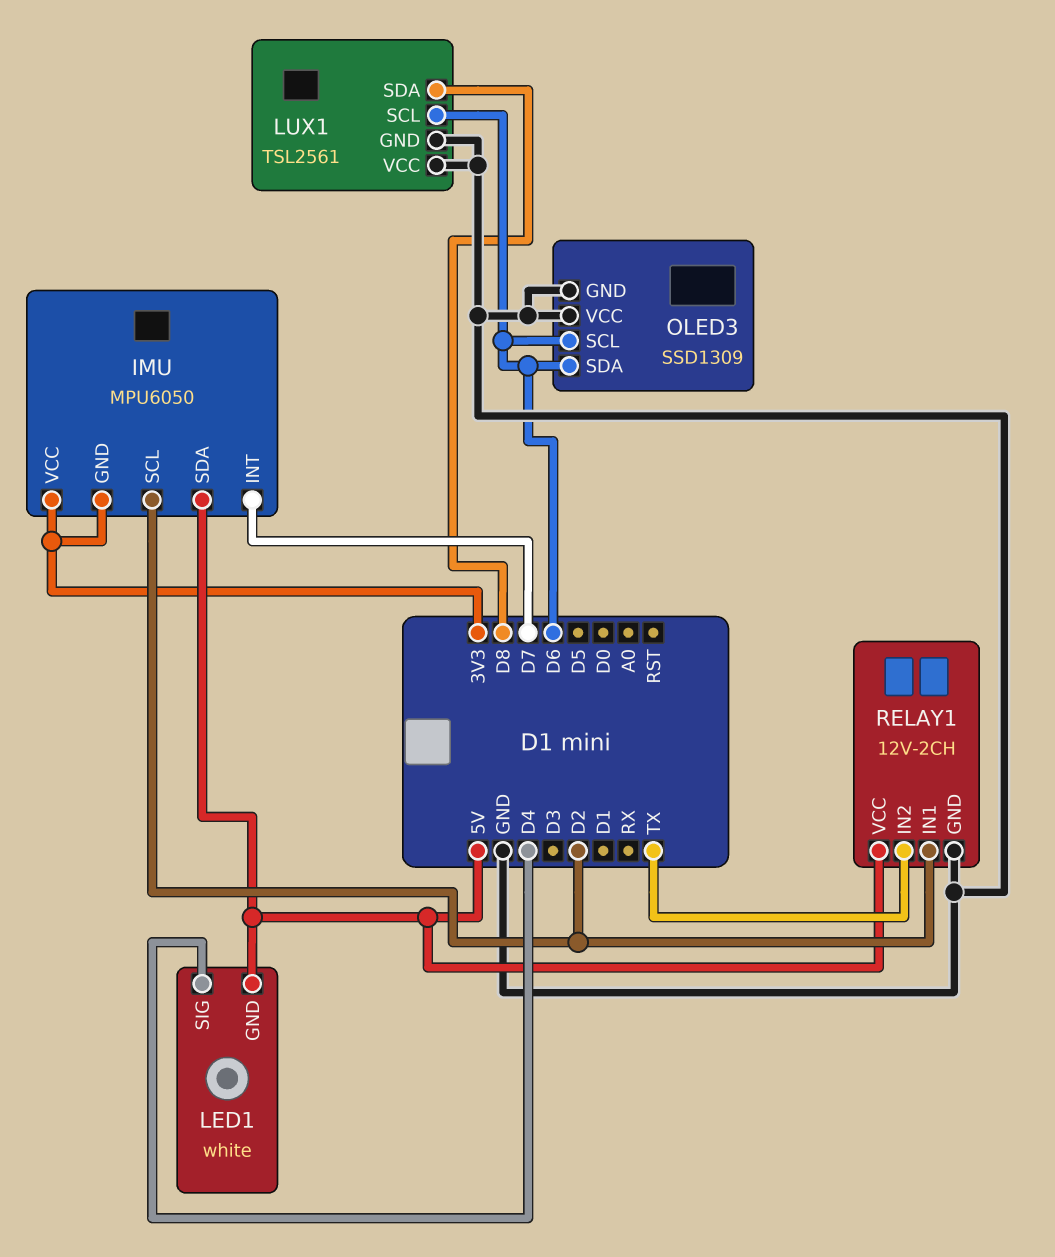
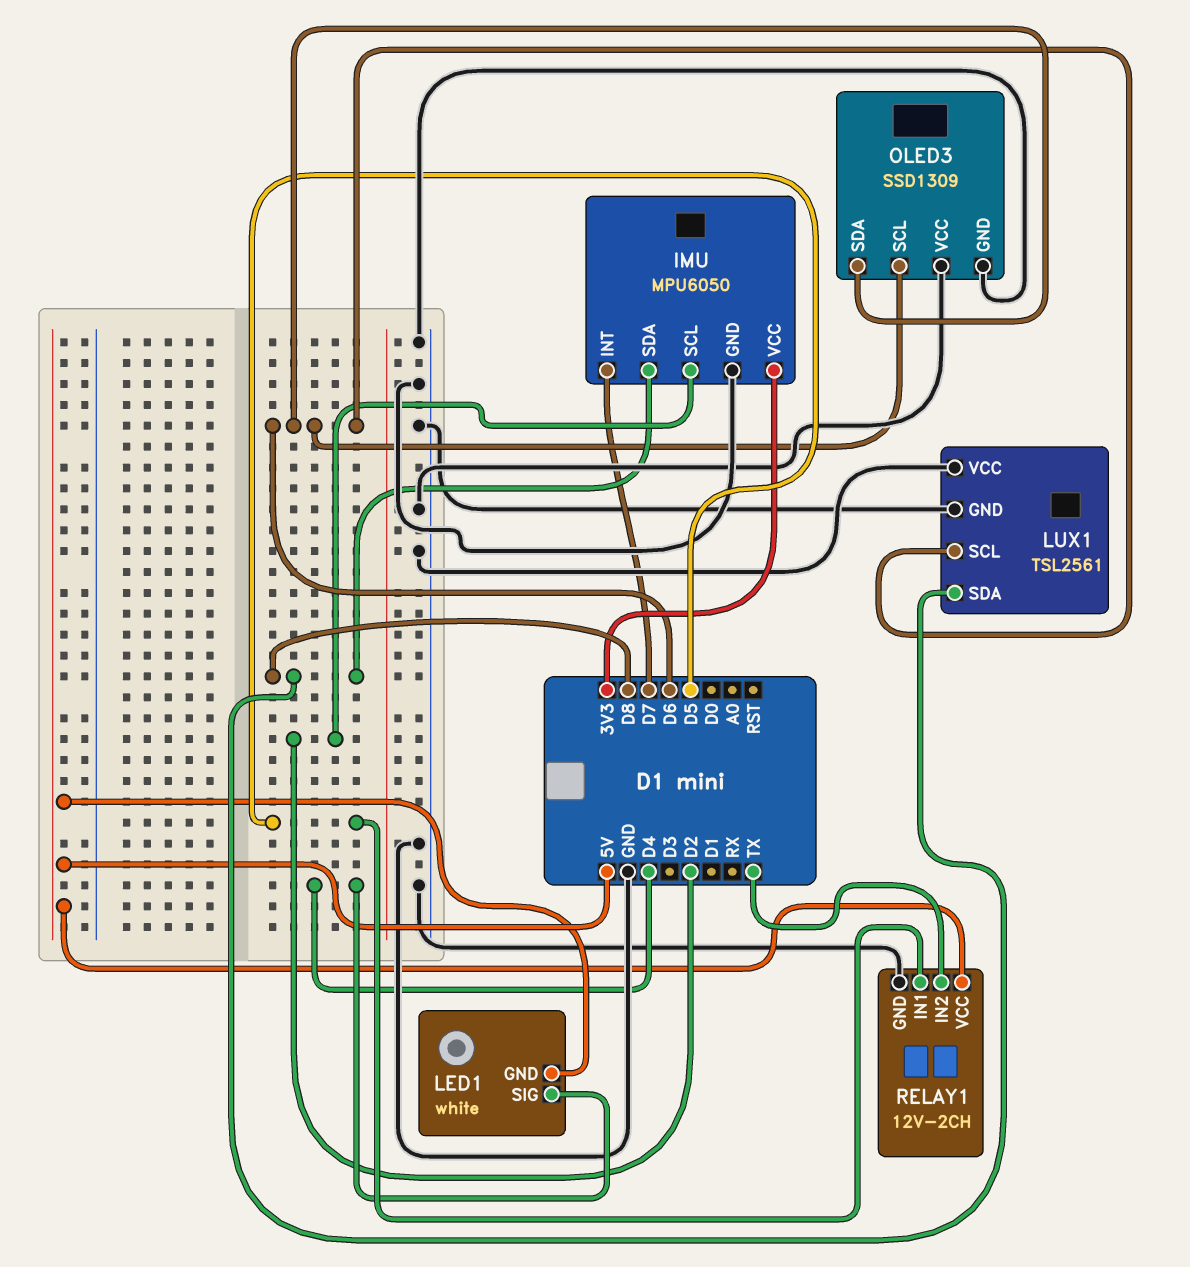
IMU pin GND: 3V3 -> GND
IMU pin SDA: 5V -> D8
RELAY1 pin IN1: D2 -> D5

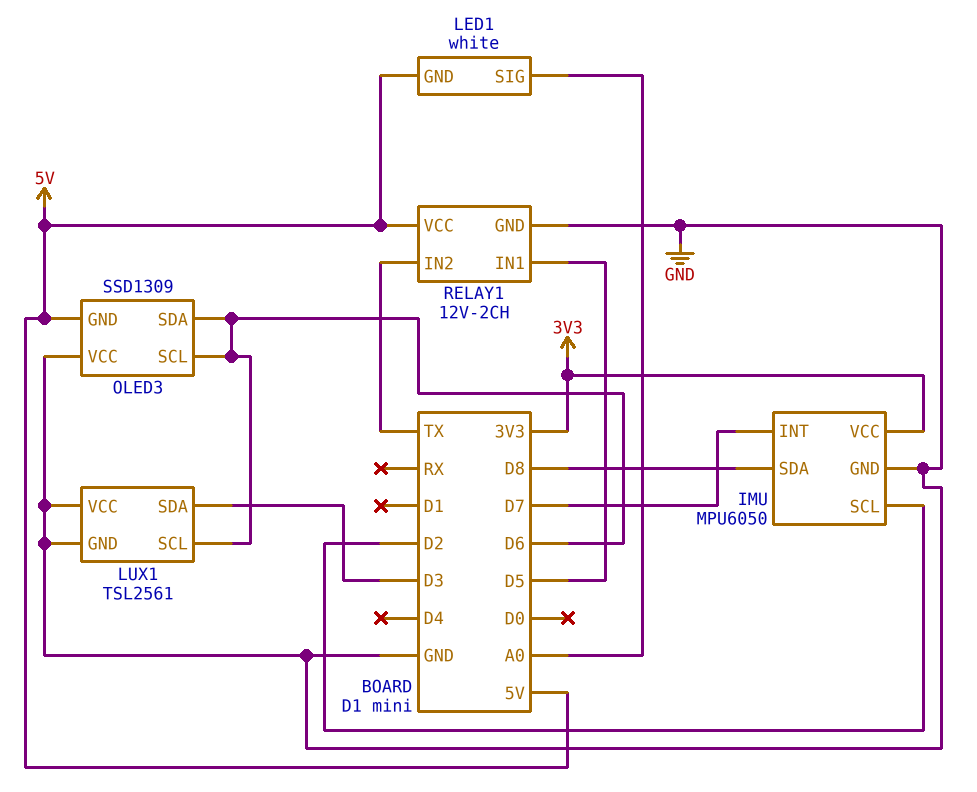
LED1 pin SIG: D4 -> A0
LUX1 pin SDA: D8 -> D3
OLED3 pin GND: GND -> 5V

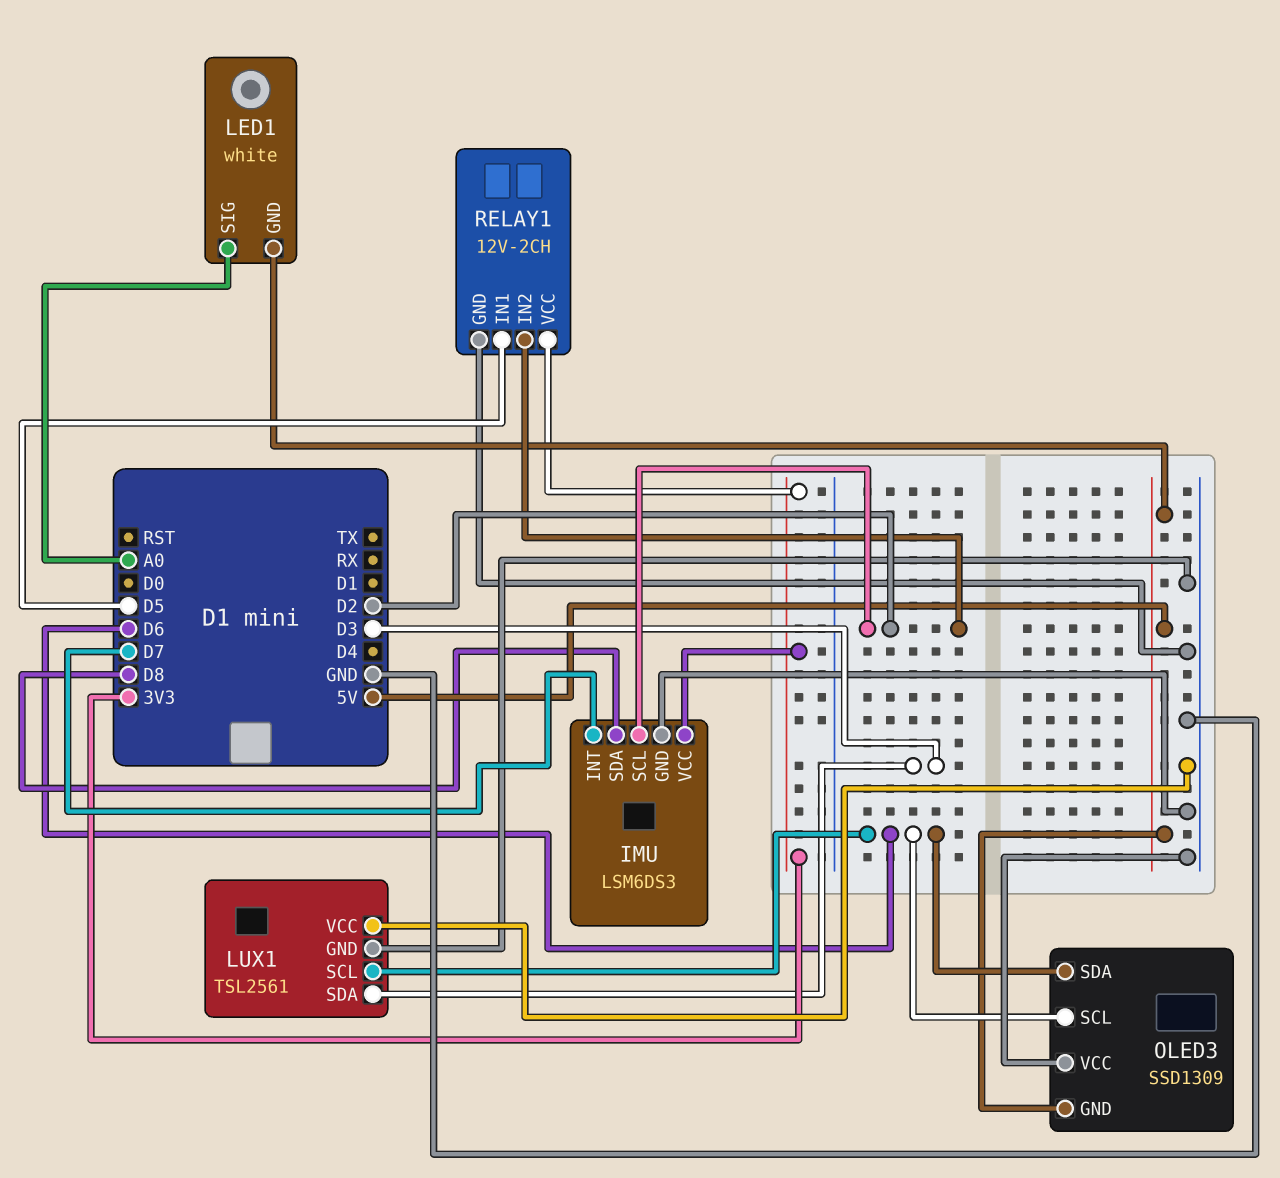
IMU: MPU6050 -> LSM6DS3
RELAY1 pin IN2: TX -> D2
RELAY1 pin VCC: 5V -> 3V3

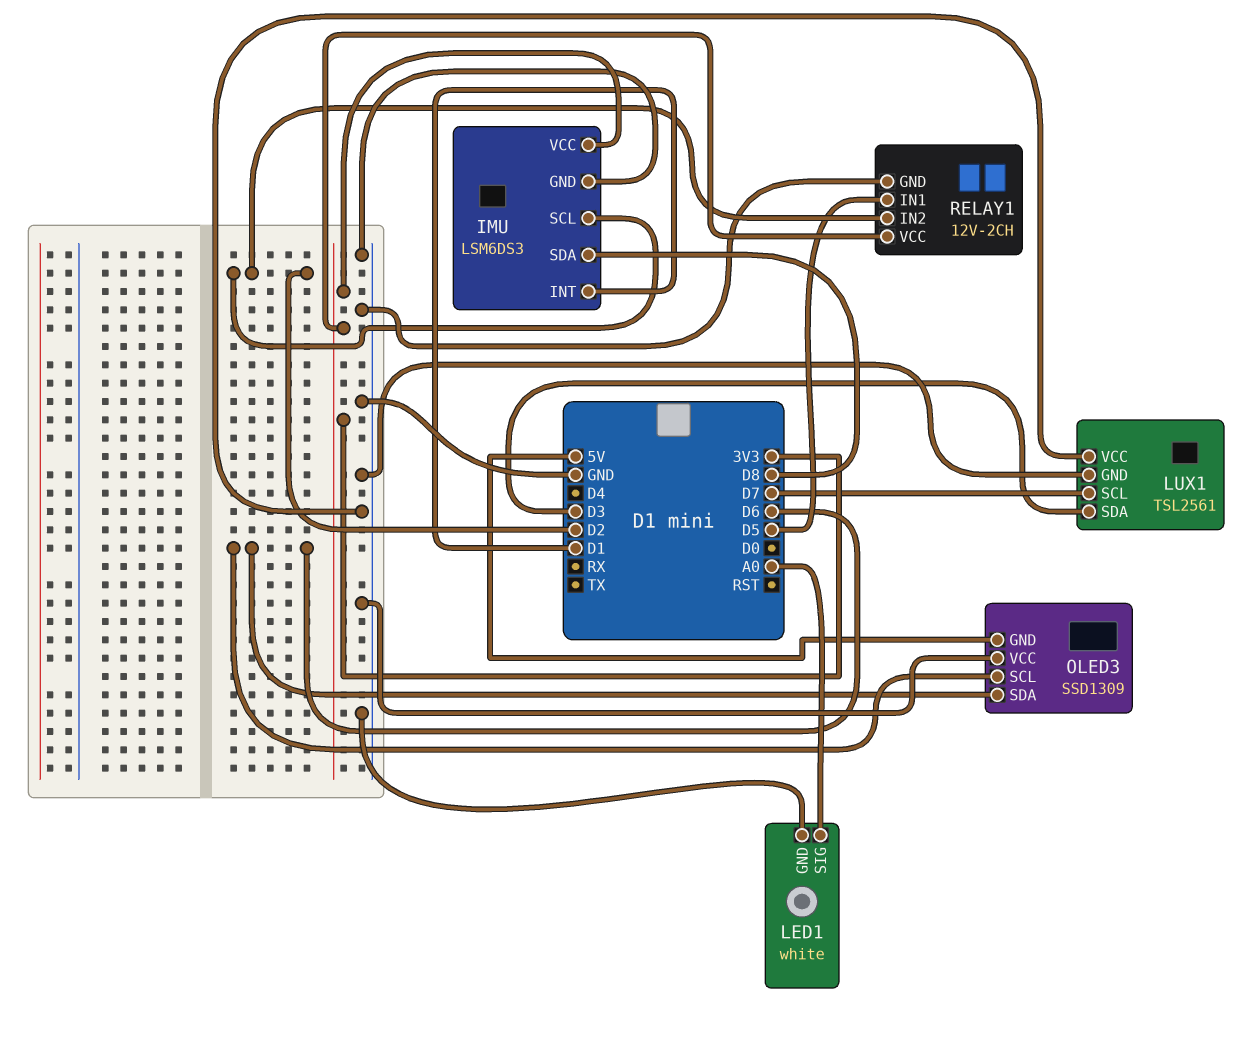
IMU pin INT: D7 -> D1
LED1 pin GND: 5V -> GND
LUX1 pin SCL: D6 -> D7

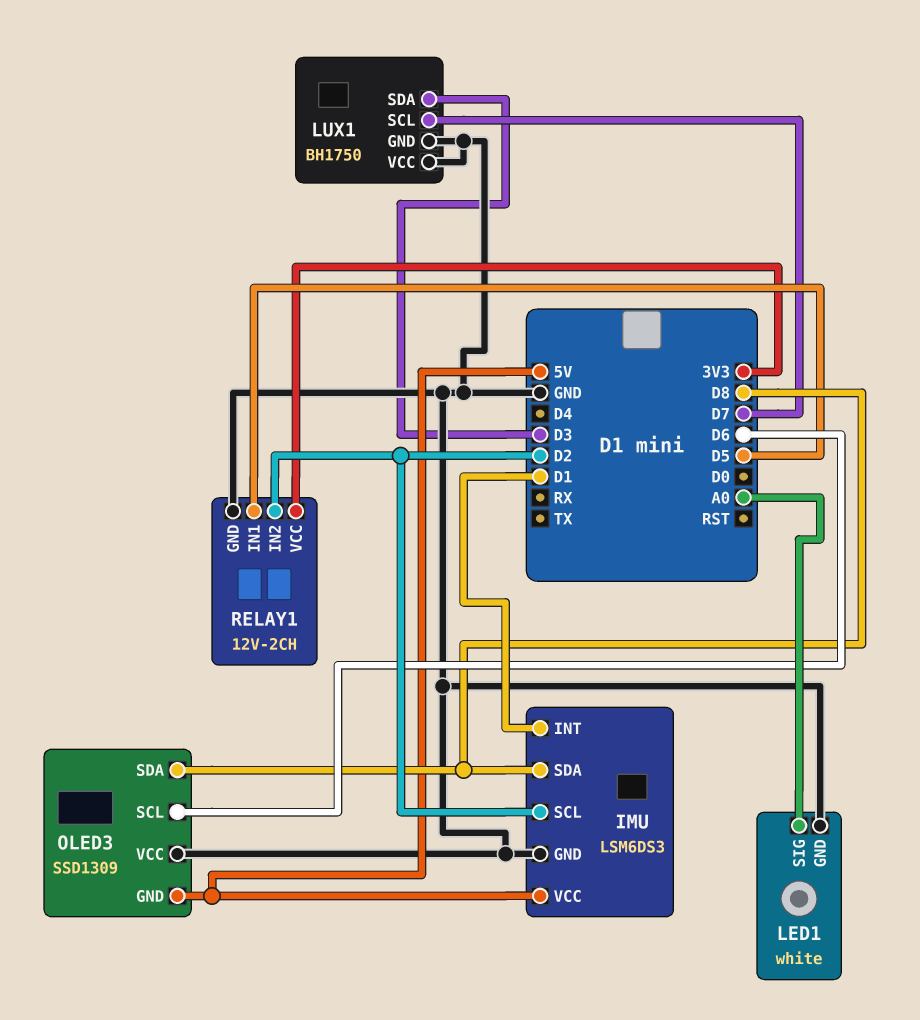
IMU pin VCC: 3V3 -> 5V
LUX1: TSL2561 -> BH1750
OLED3 pin SDA: D6 -> D8

